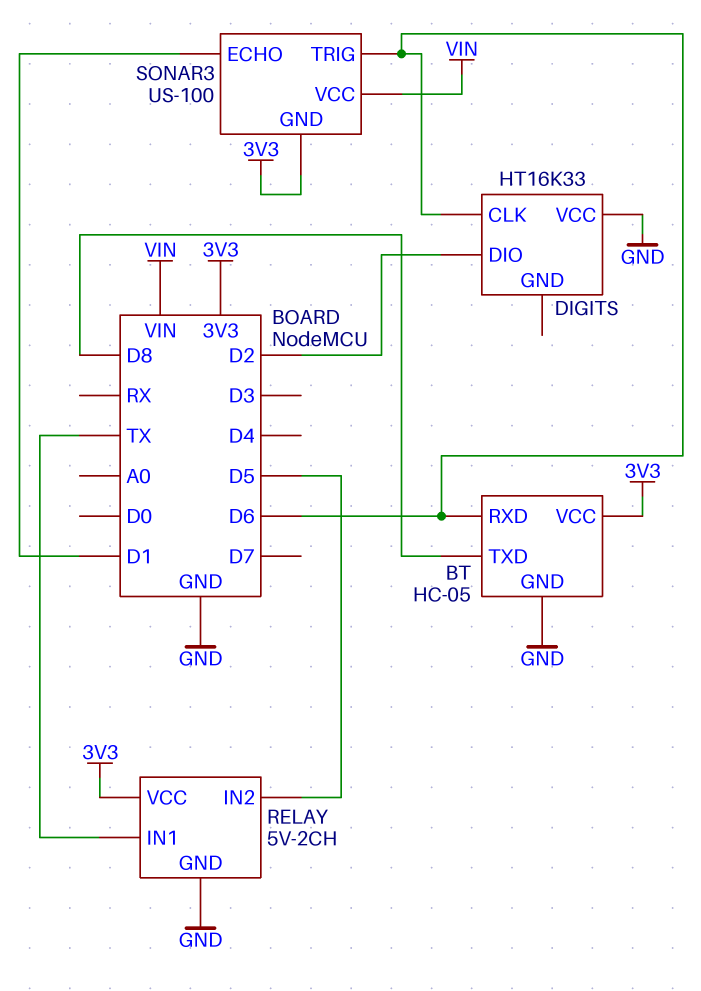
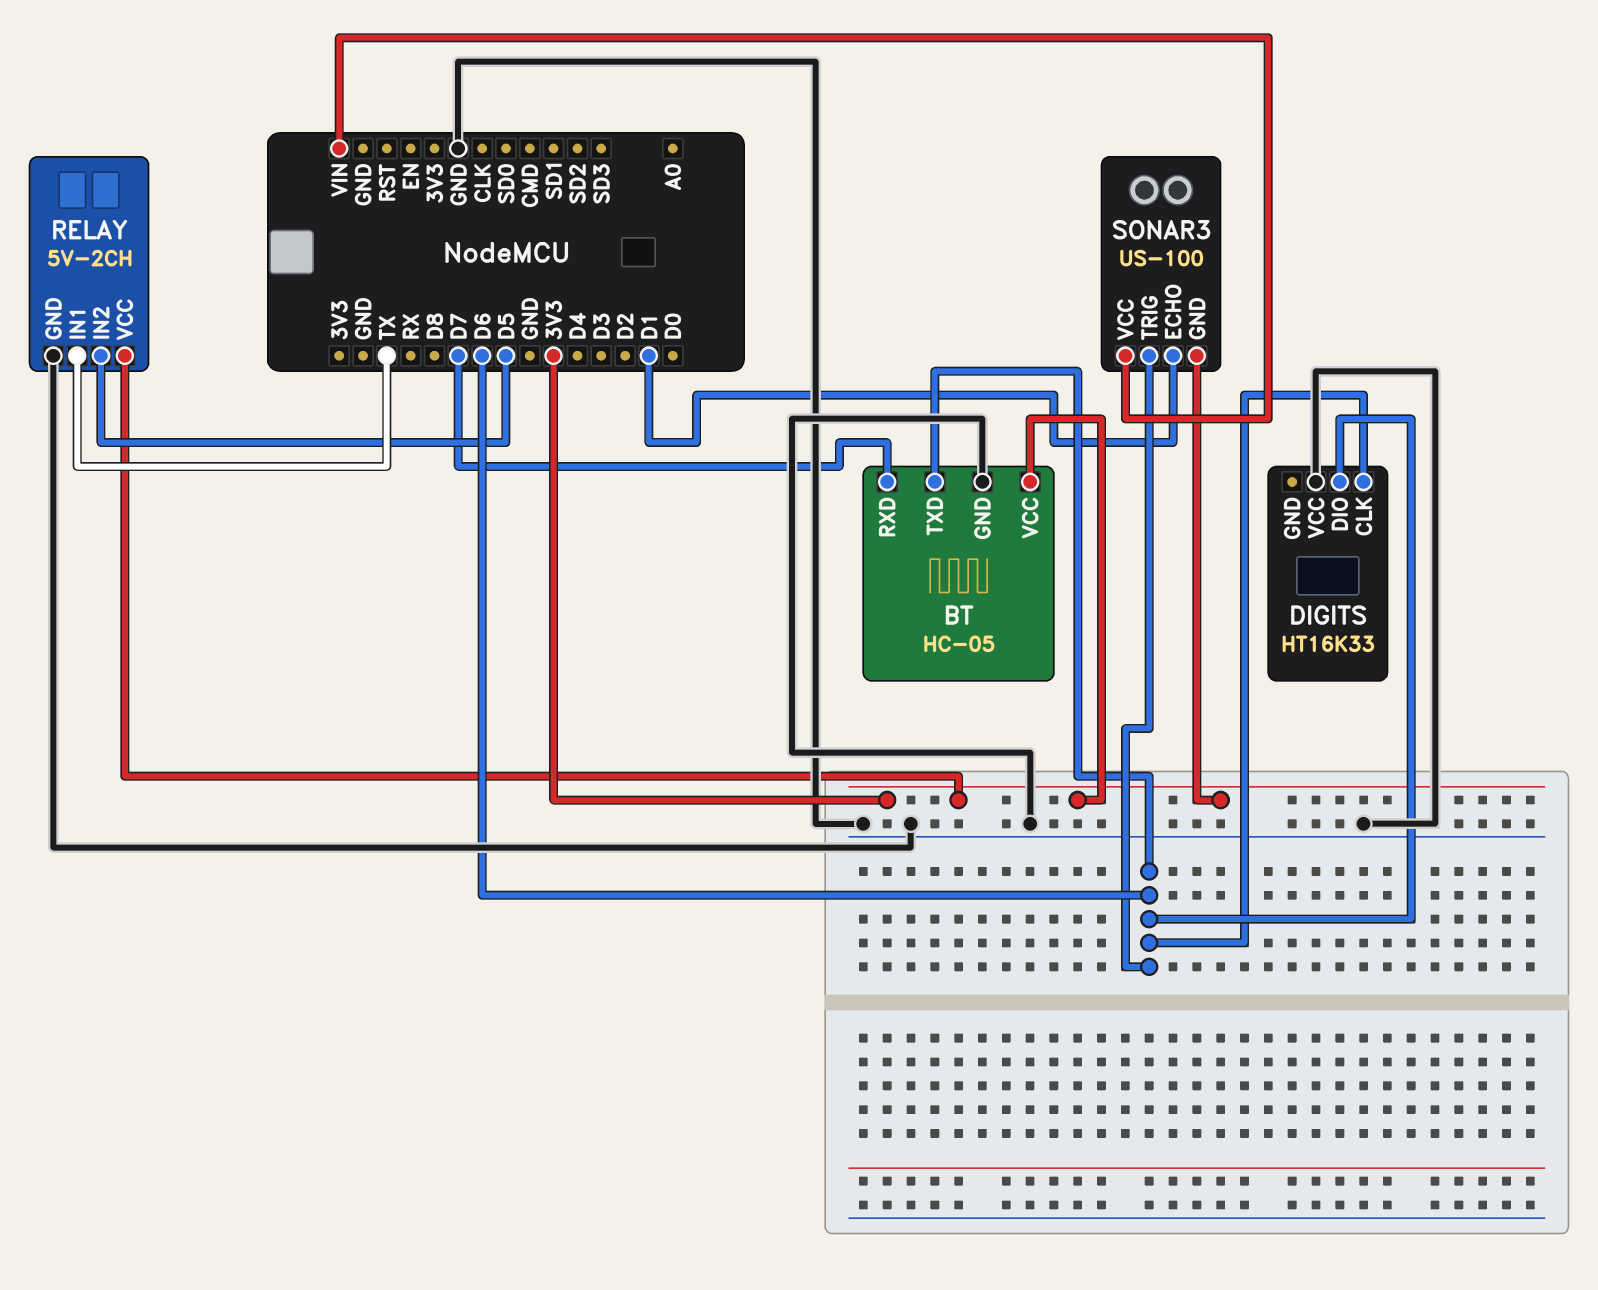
BT pin RXD: D6 -> D7
BT pin TXD: D8 -> D6
DIGITS pin DIO: D2 -> D6

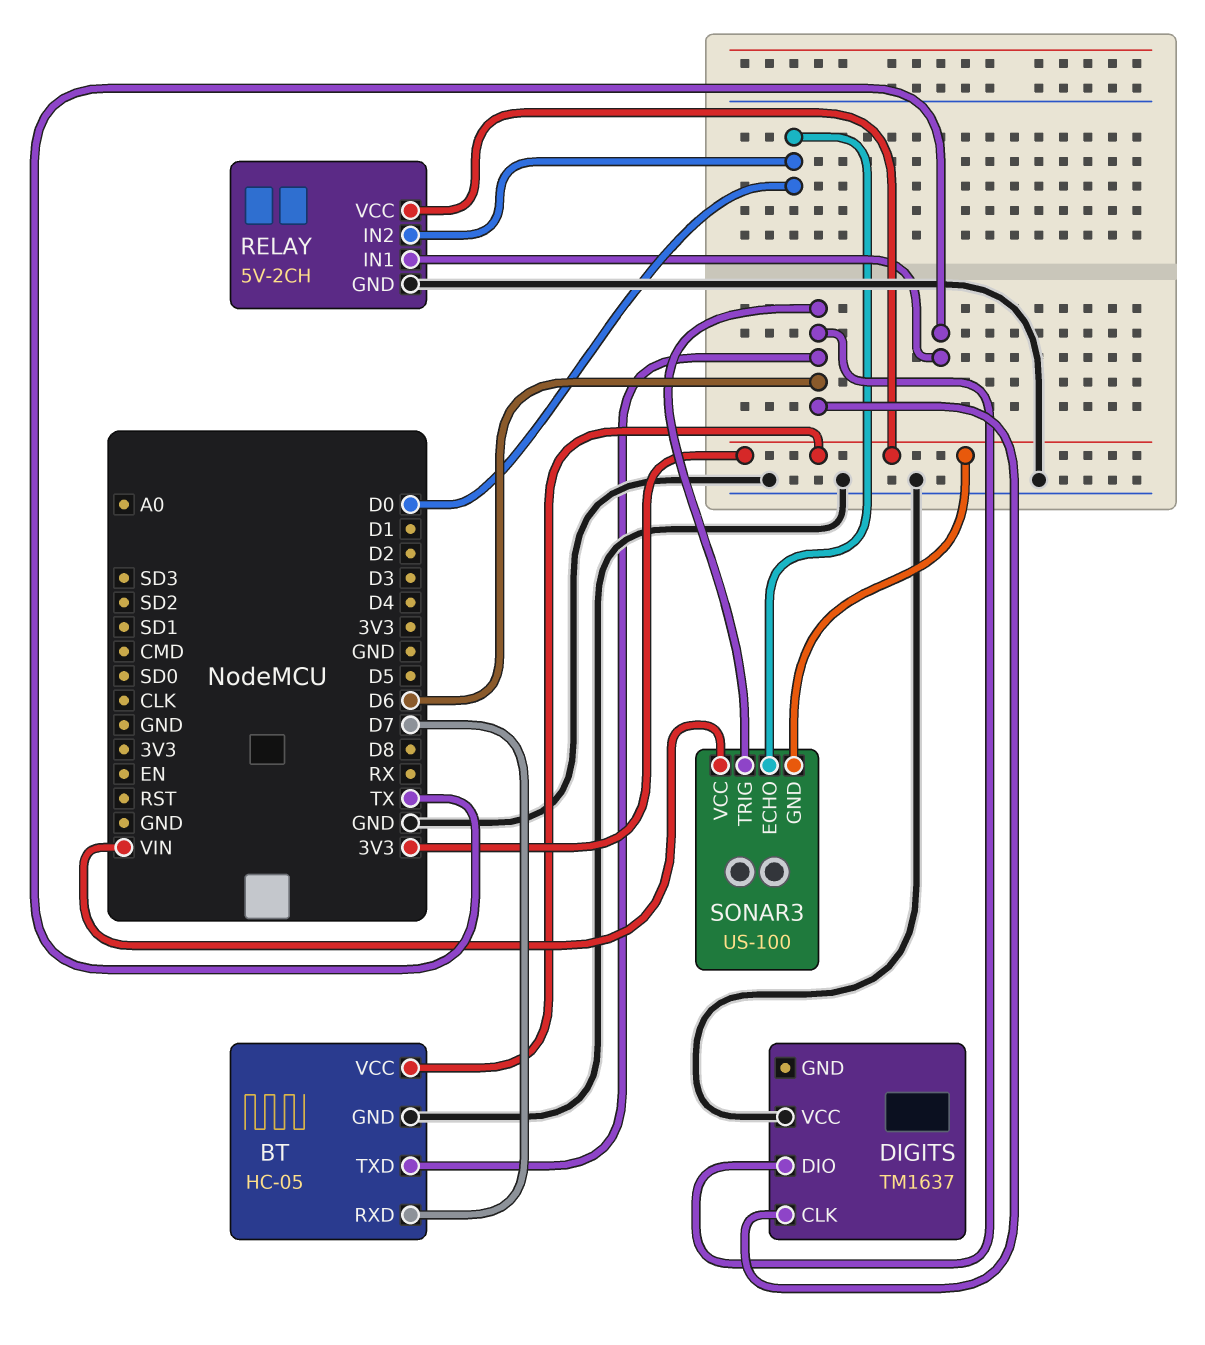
DIGITS: HT16K33 -> TM1637
RELAY pin IN2: D5 -> D0
SONAR3 pin ECHO: D1 -> D0

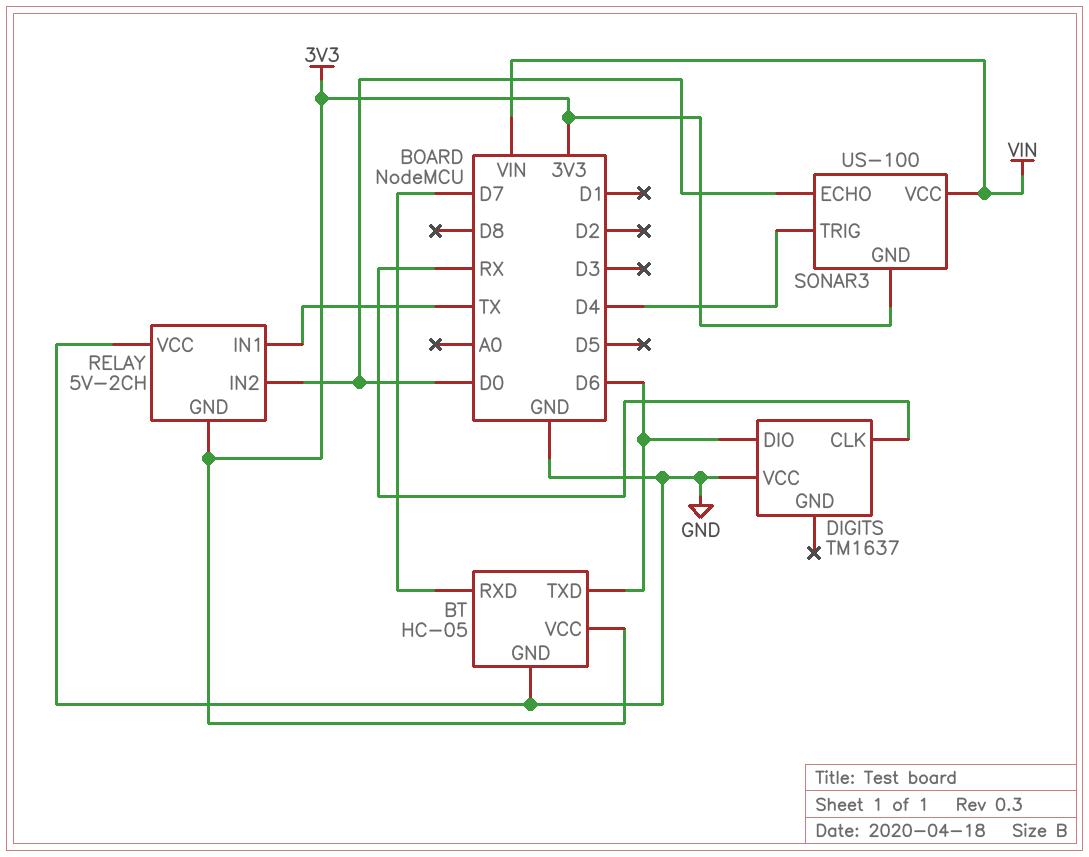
DIGITS pin CLK: D6 -> RX
RELAY pin GND: GND -> 3V3
RELAY pin VCC: 3V3 -> GND
SONAR3 pin TRIG: D6 -> D4

